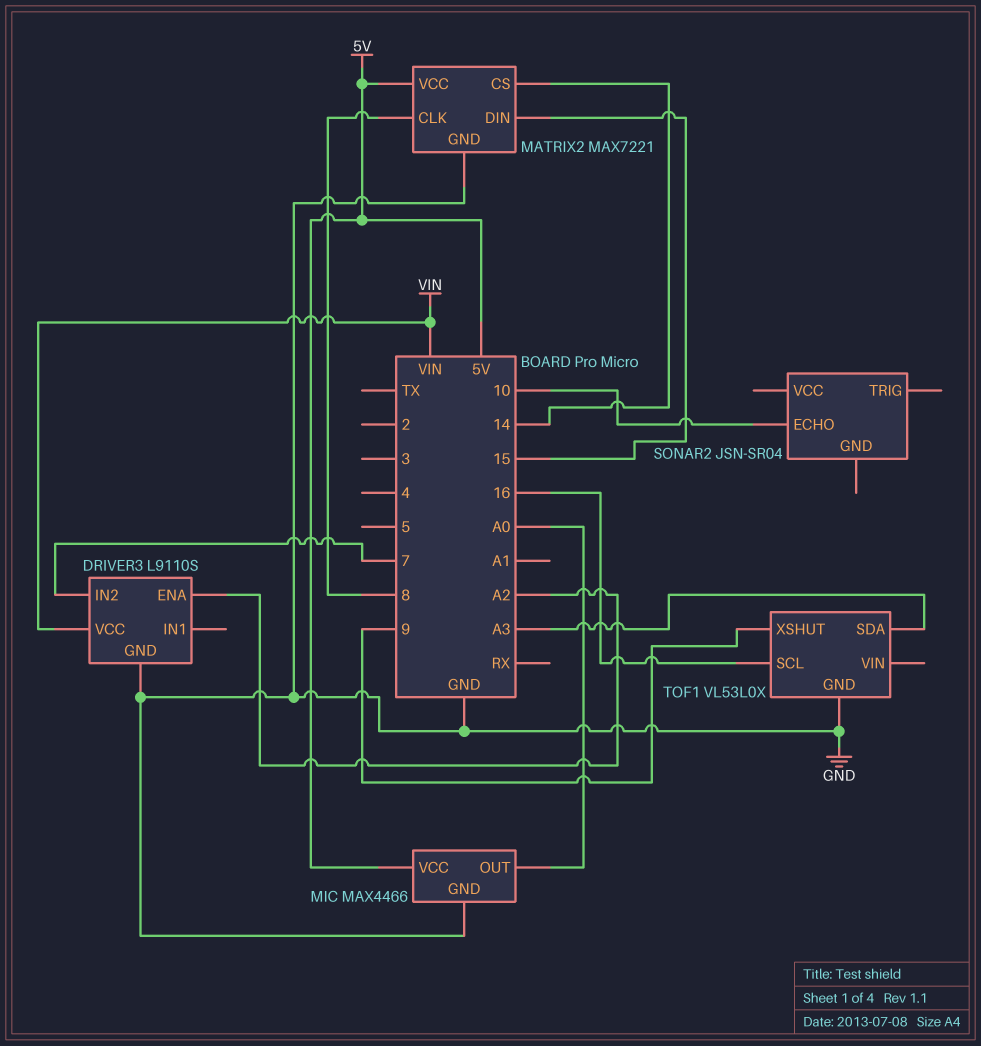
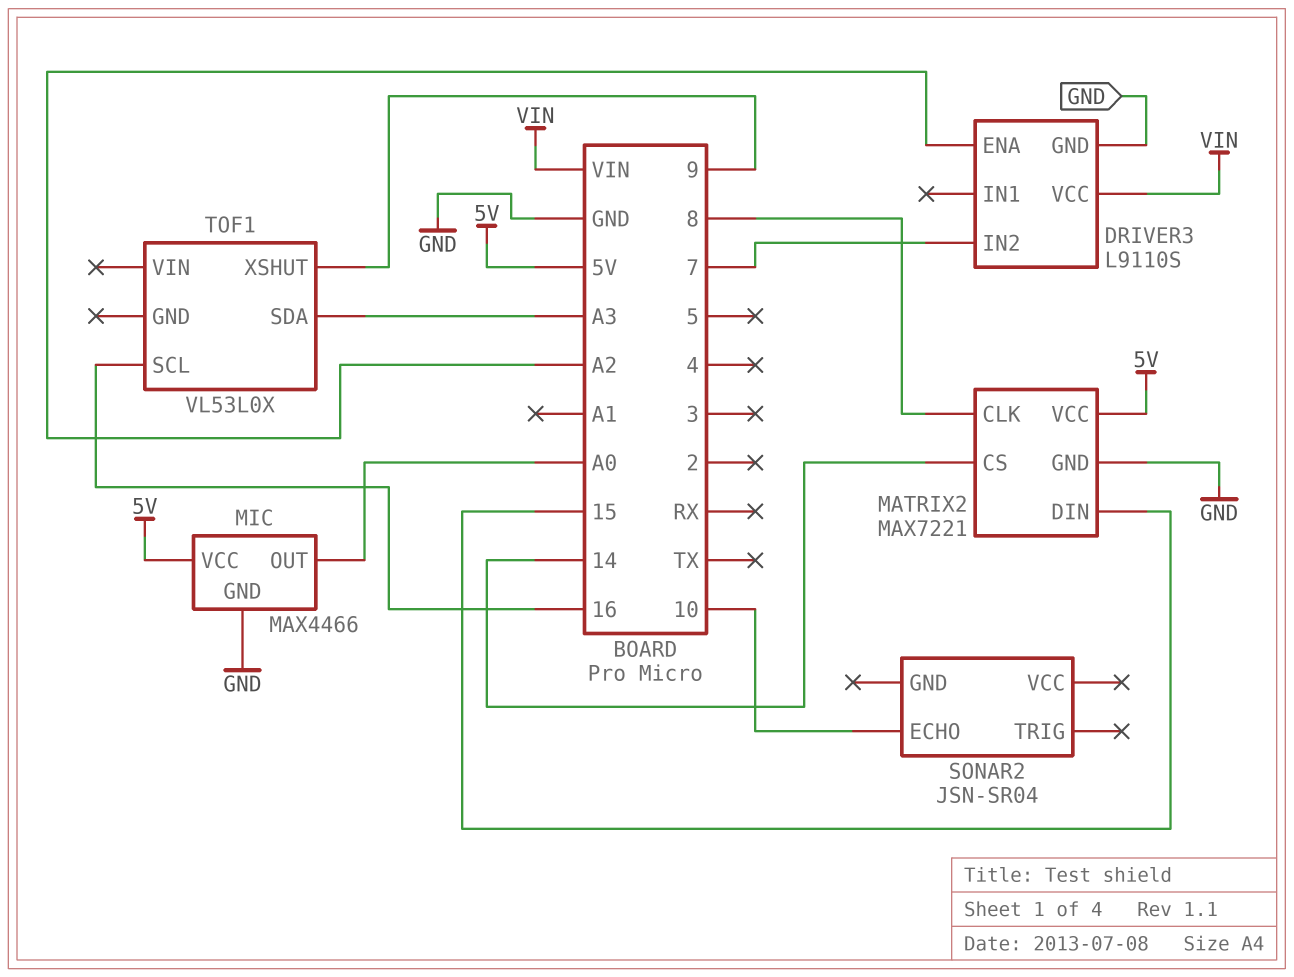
TOF1 pin GND: GND -> none

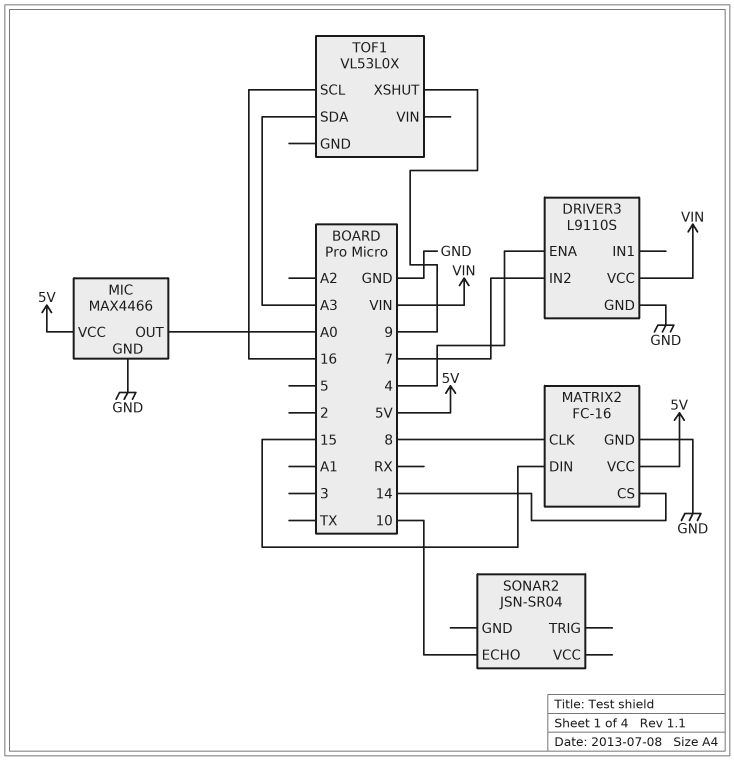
DRIVER3 pin ENA: A2 -> 4
MATRIX2: MAX7221 -> FC-16

